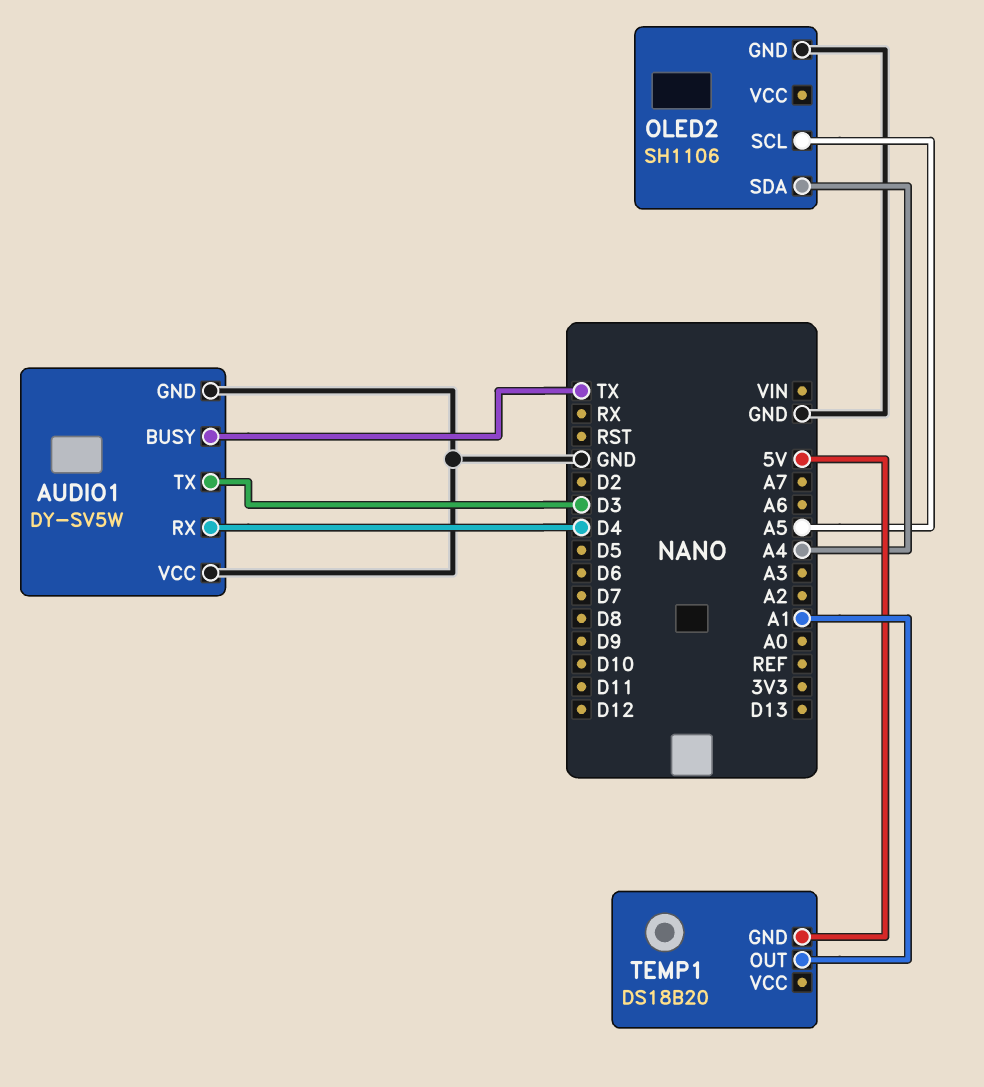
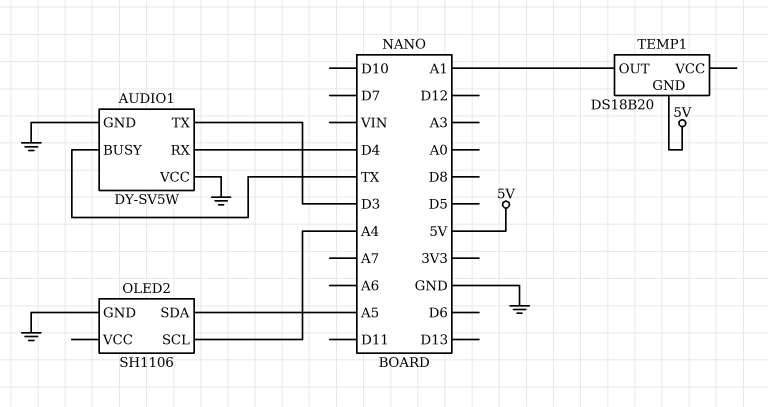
OLED2 pin SCL: A5 -> A4
OLED2 pin SDA: A4 -> A5

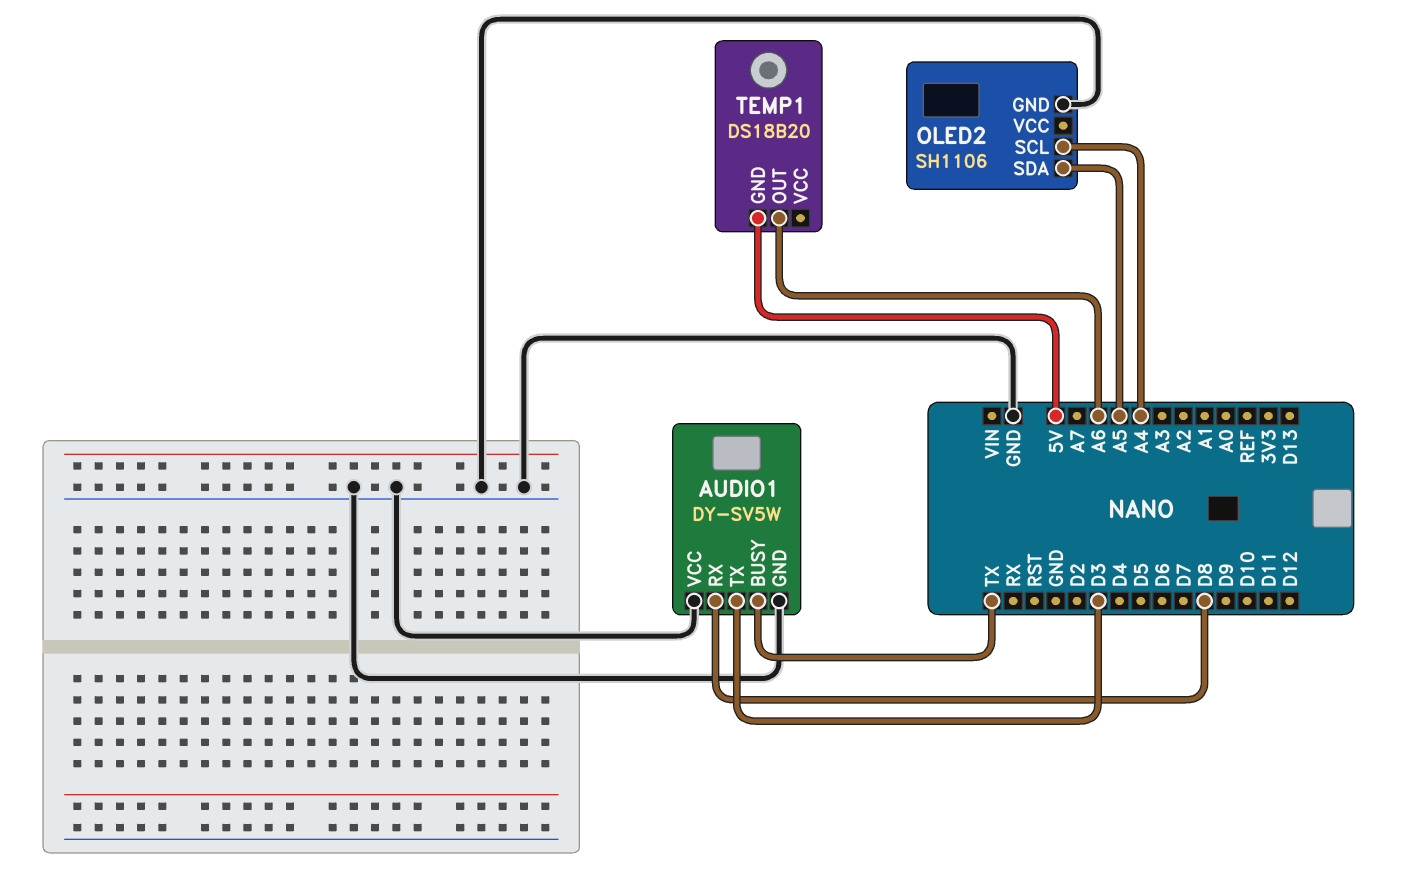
AUDIO1 pin RX: D4 -> D8
TEMP1 pin OUT: A1 -> A6

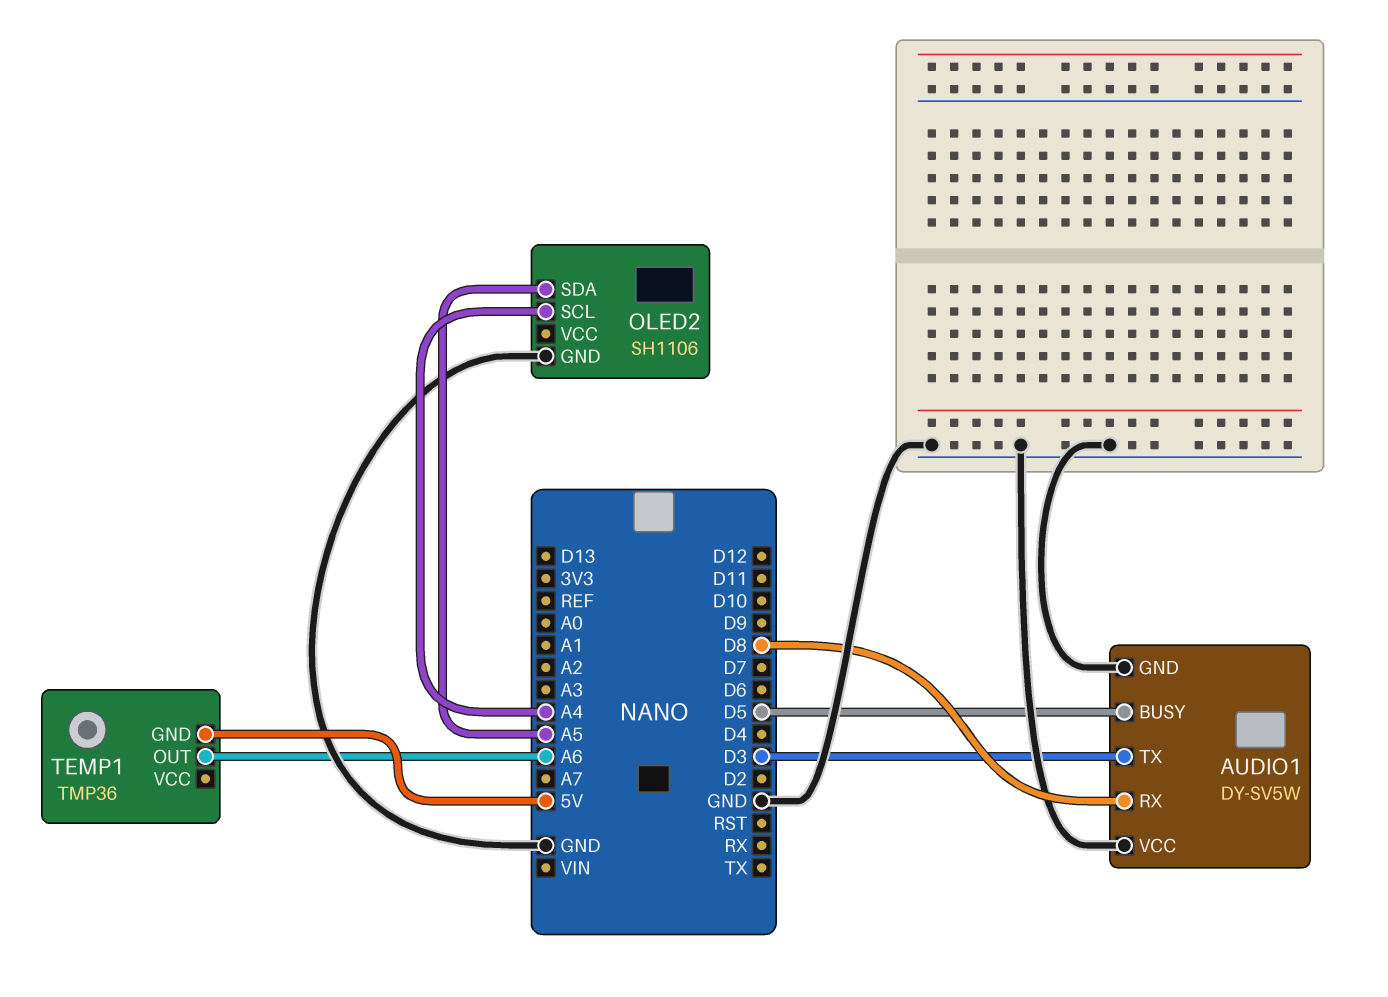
AUDIO1 pin BUSY: TX -> D5
TEMP1: DS18B20 -> TMP36

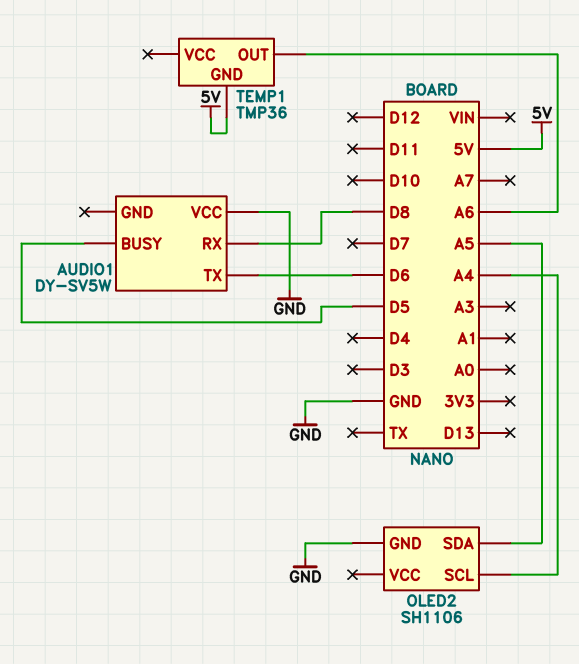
AUDIO1 pin GND: GND -> none
AUDIO1 pin TX: D3 -> D6

